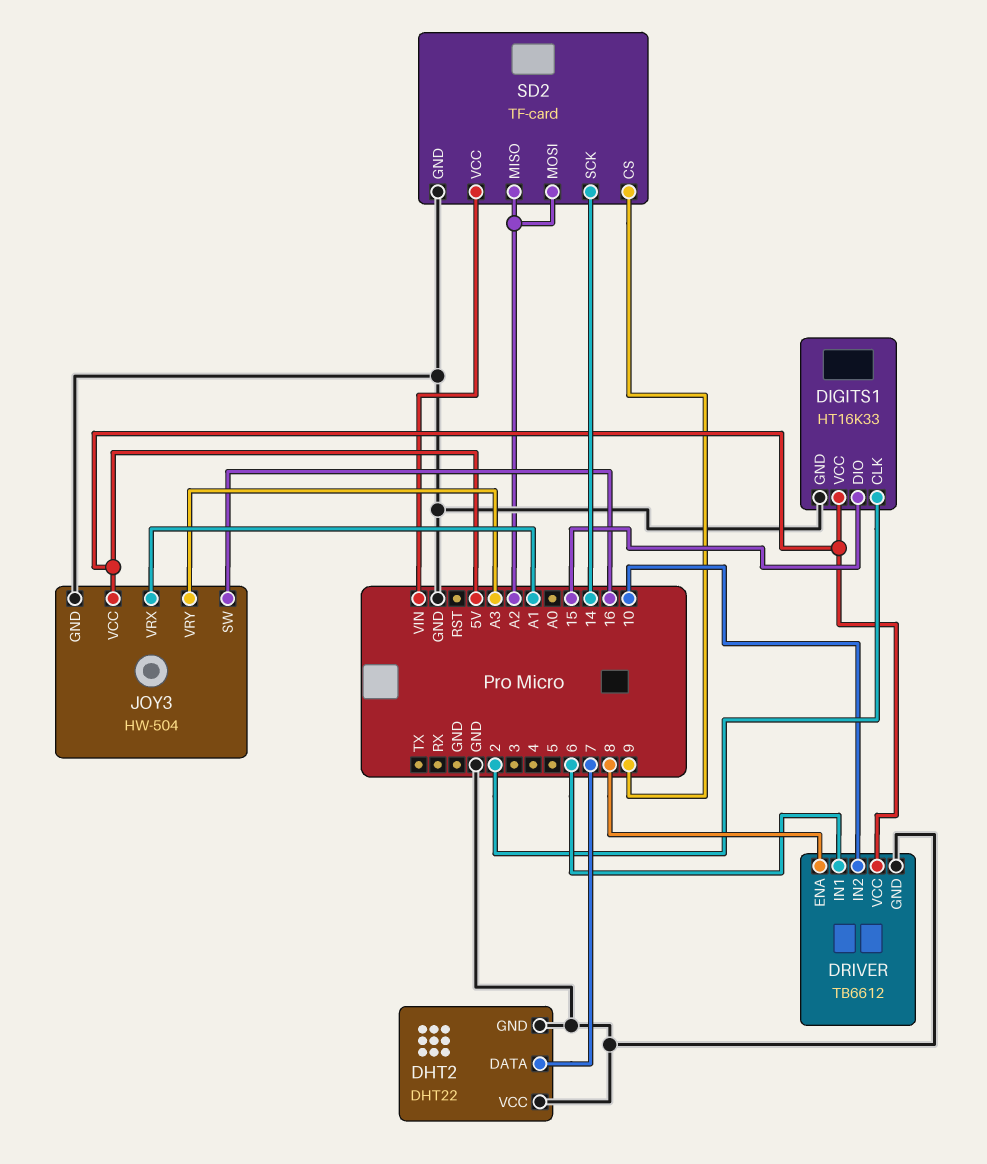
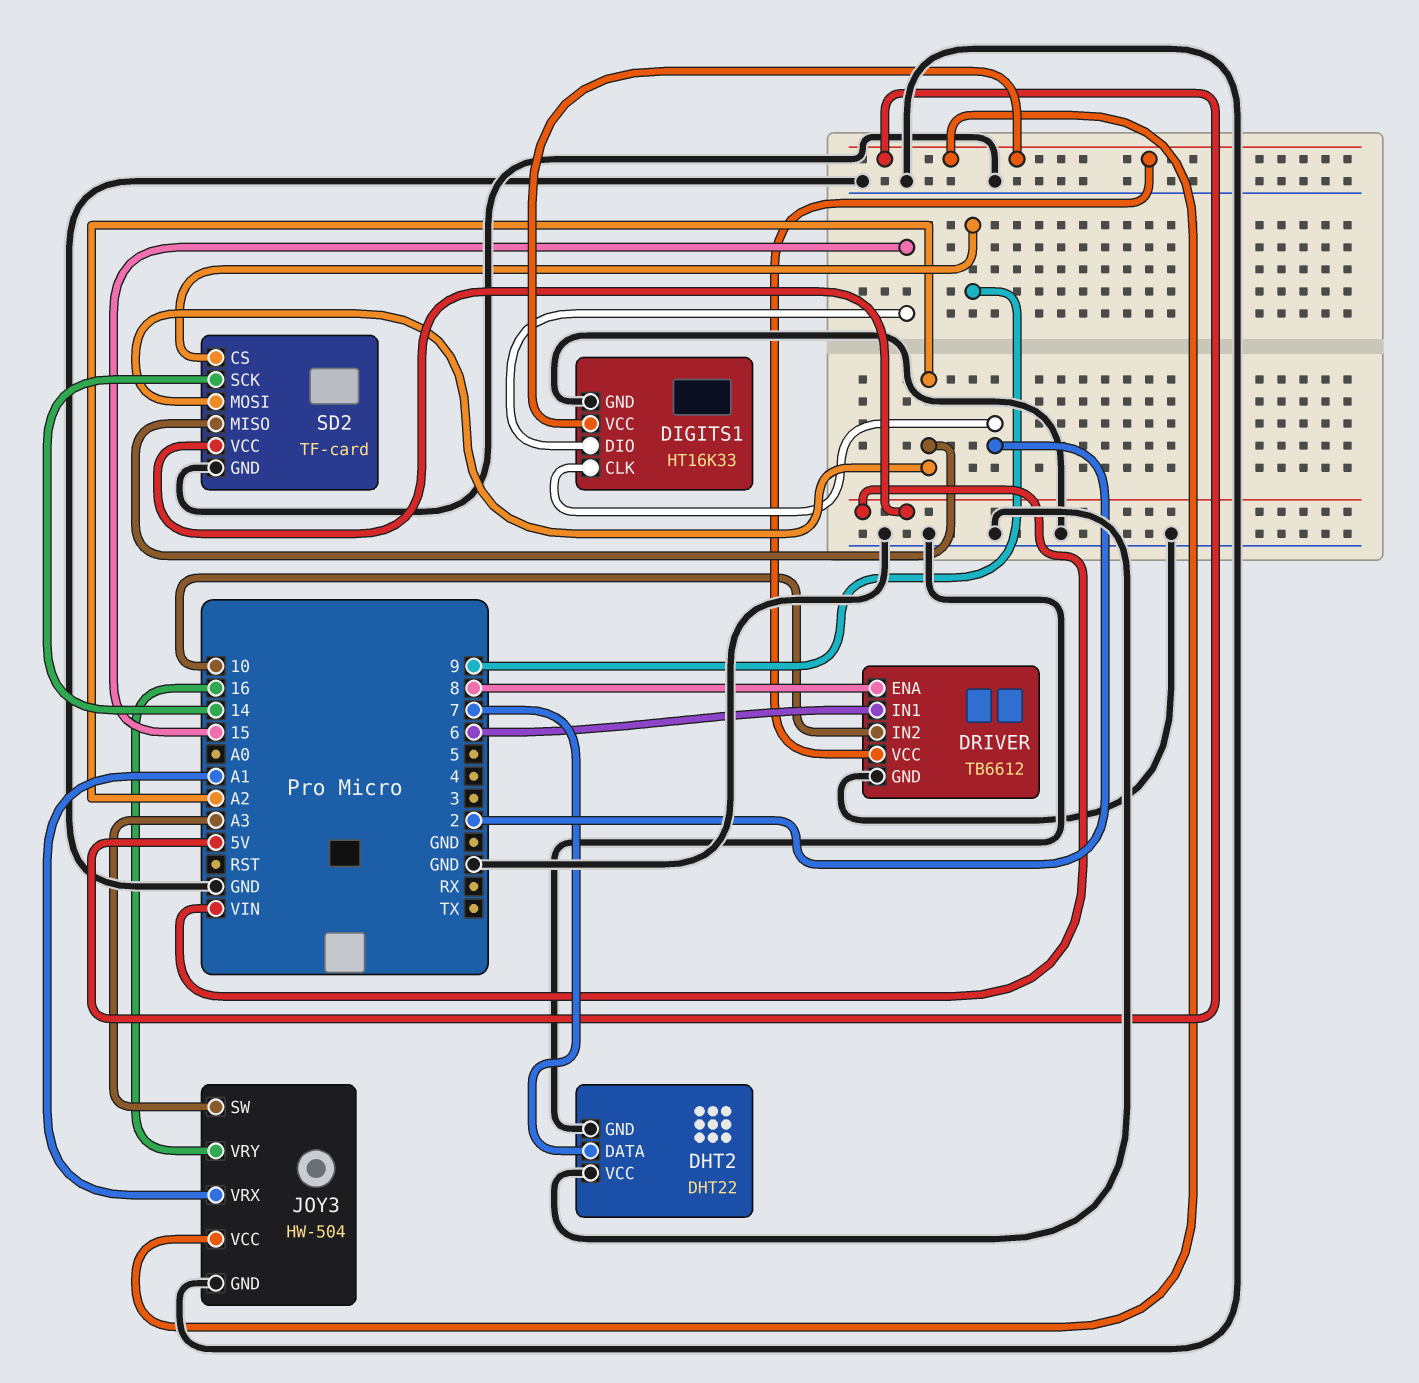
JOY3 pin SW: 16 -> A3
JOY3 pin VRY: A3 -> 16

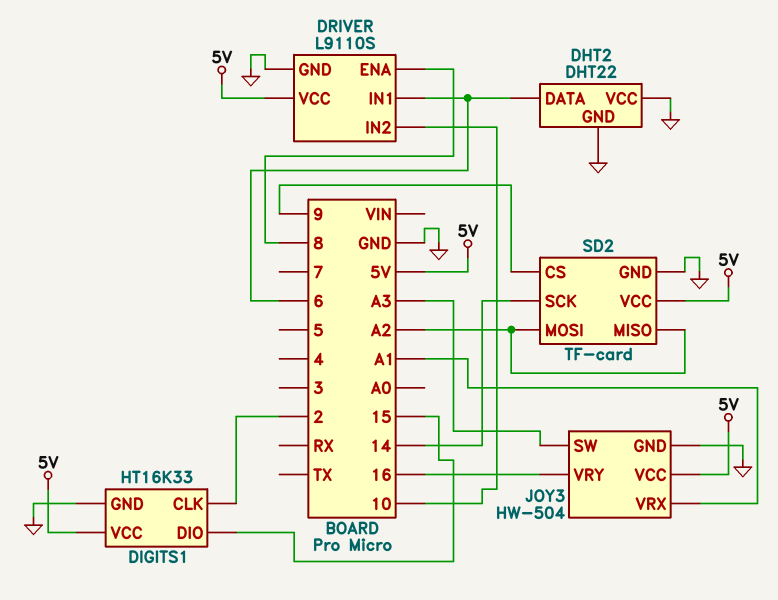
DHT2 pin DATA: 7 -> 6
DRIVER: TB6612 -> L9110S
SD2 pin VCC: VIN -> 5V

